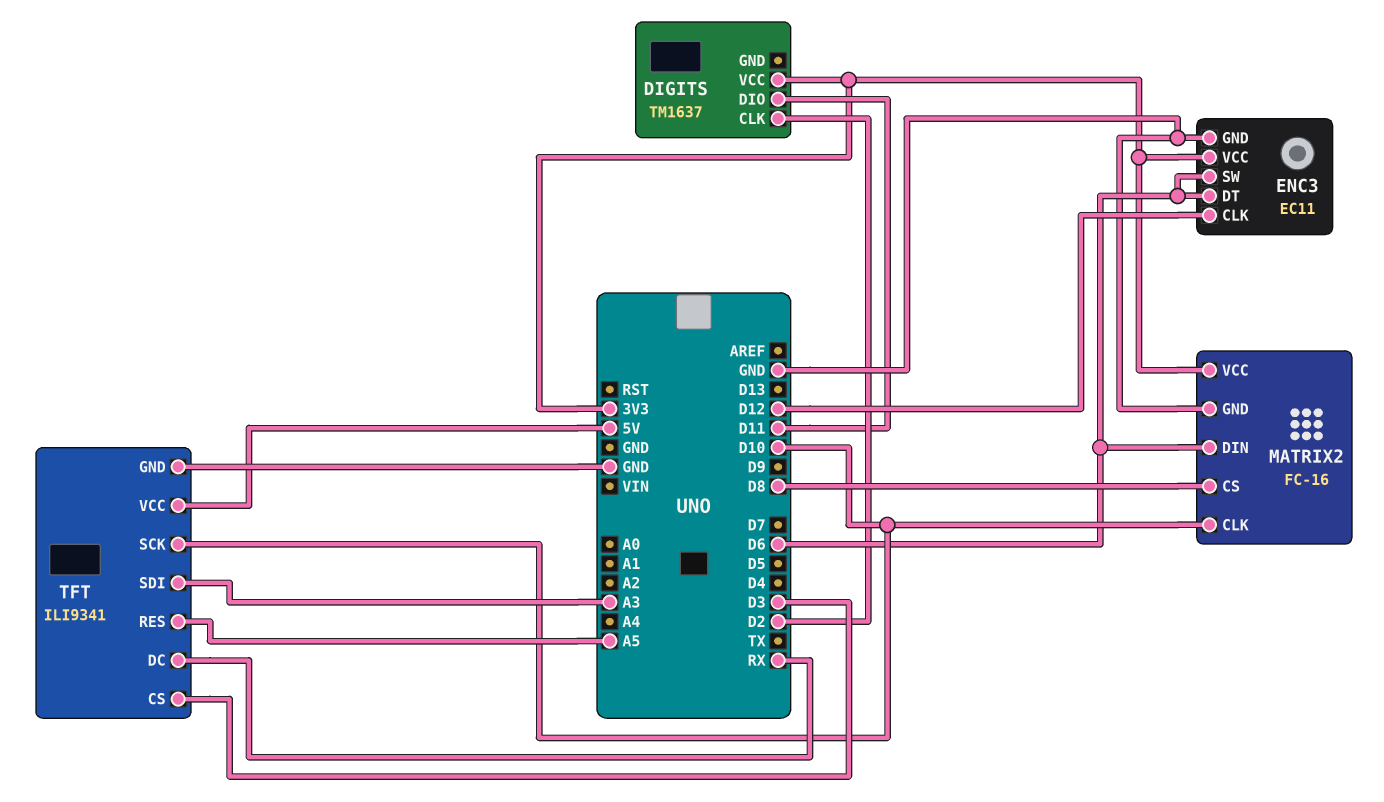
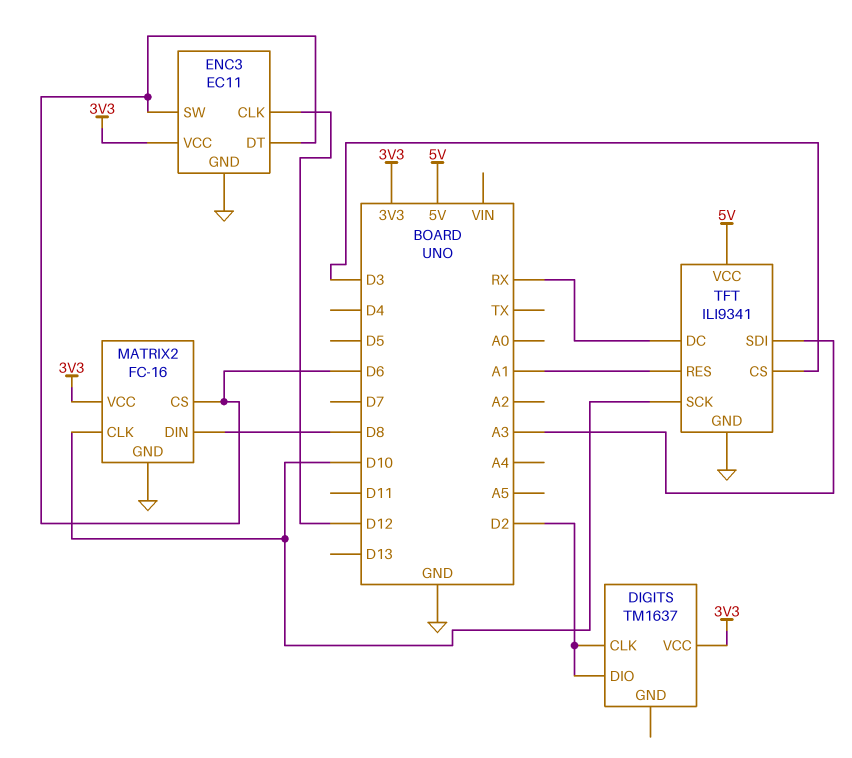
DIGITS pin DIO: D11 -> D2
MATRIX2 pin CS: D8 -> D6
MATRIX2 pin DIN: D6 -> D8
TFT pin RES: A5 -> A1

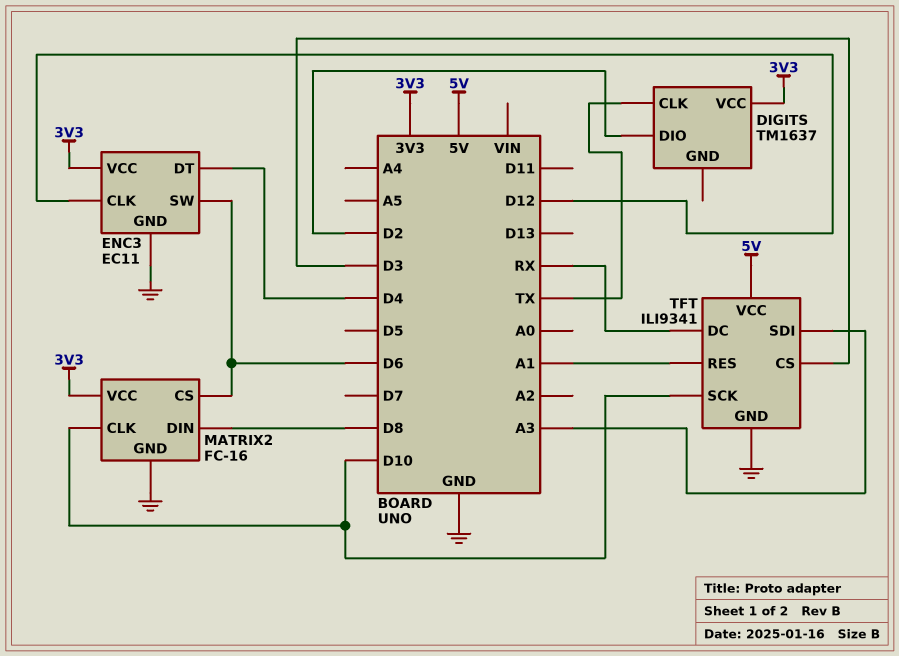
DIGITS pin CLK: D2 -> TX
ENC3 pin DT: D6 -> D4

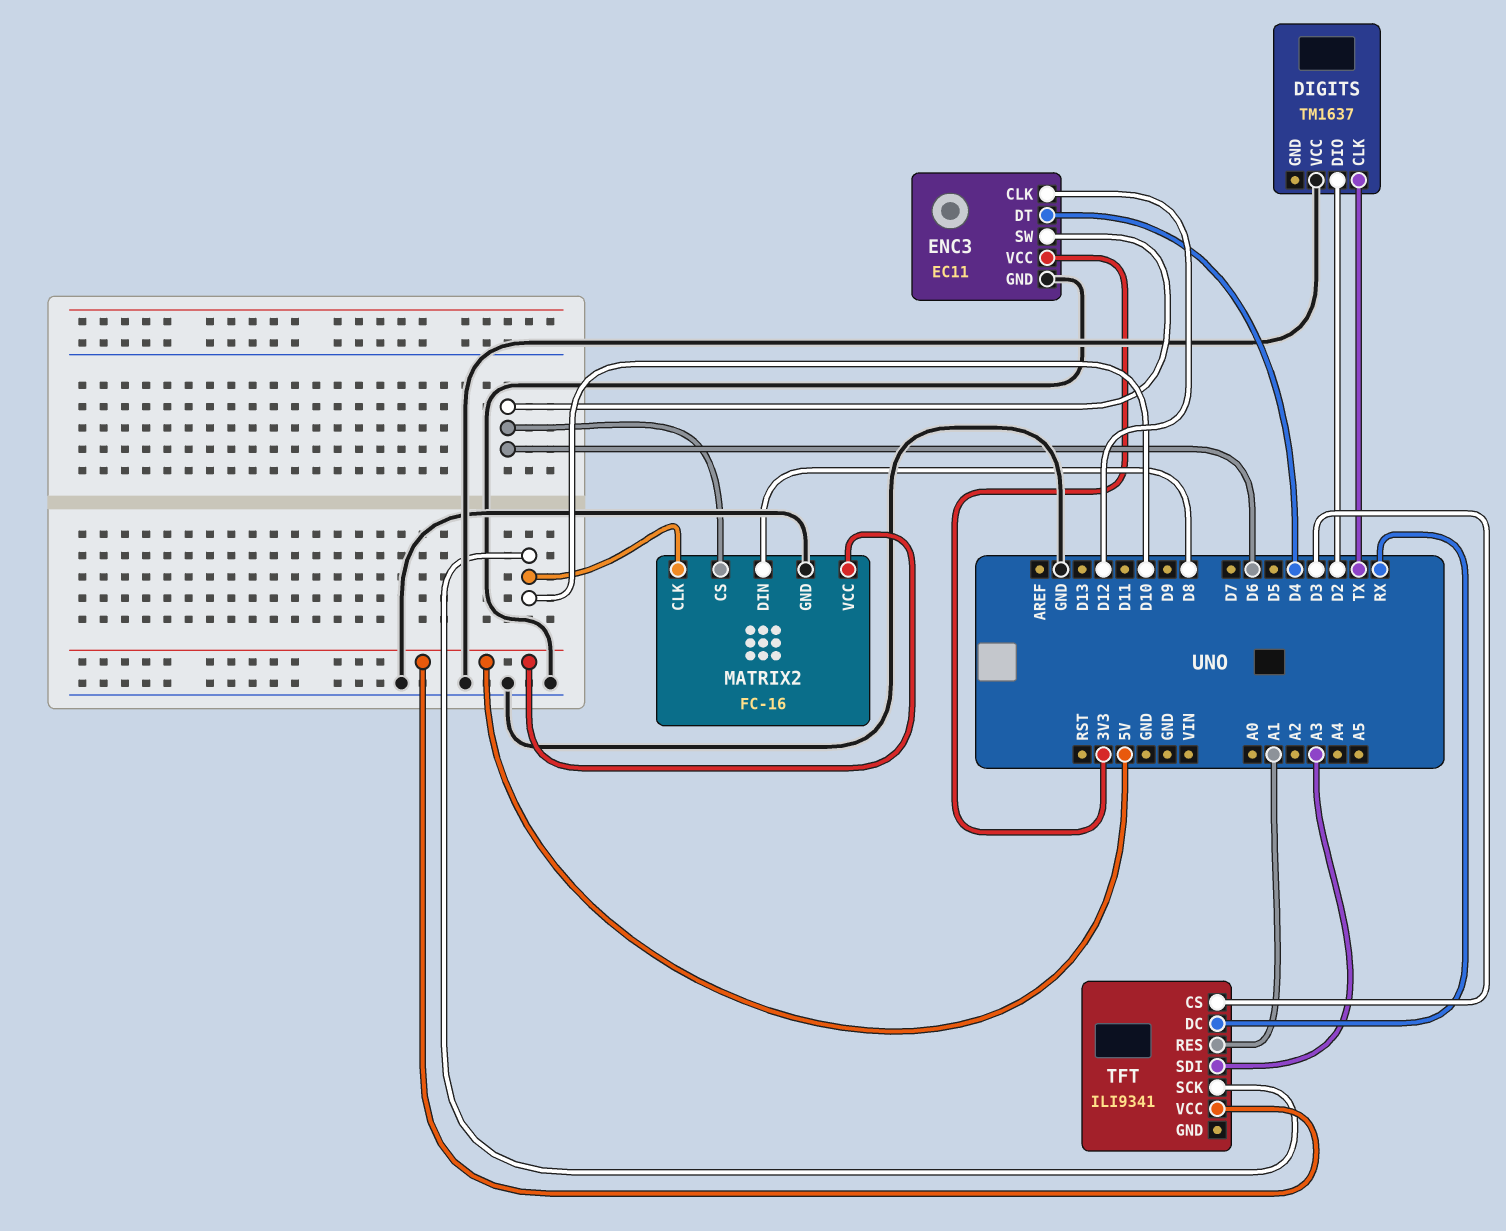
DIGITS pin VCC: 3V3 -> GND
MATRIX2 pin VCC: 3V3 -> 5V
TFT pin GND: GND -> none

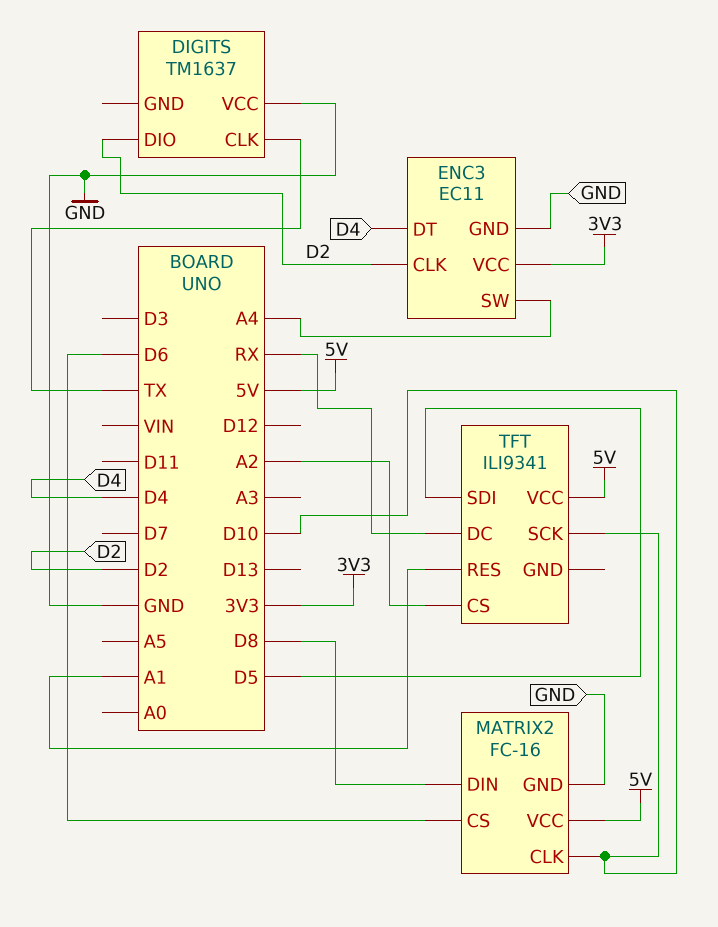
ENC3 pin CLK: D12 -> D2
ENC3 pin SW: D6 -> A4
TFT pin CS: D3 -> A2
TFT pin SDI: A3 -> D5

